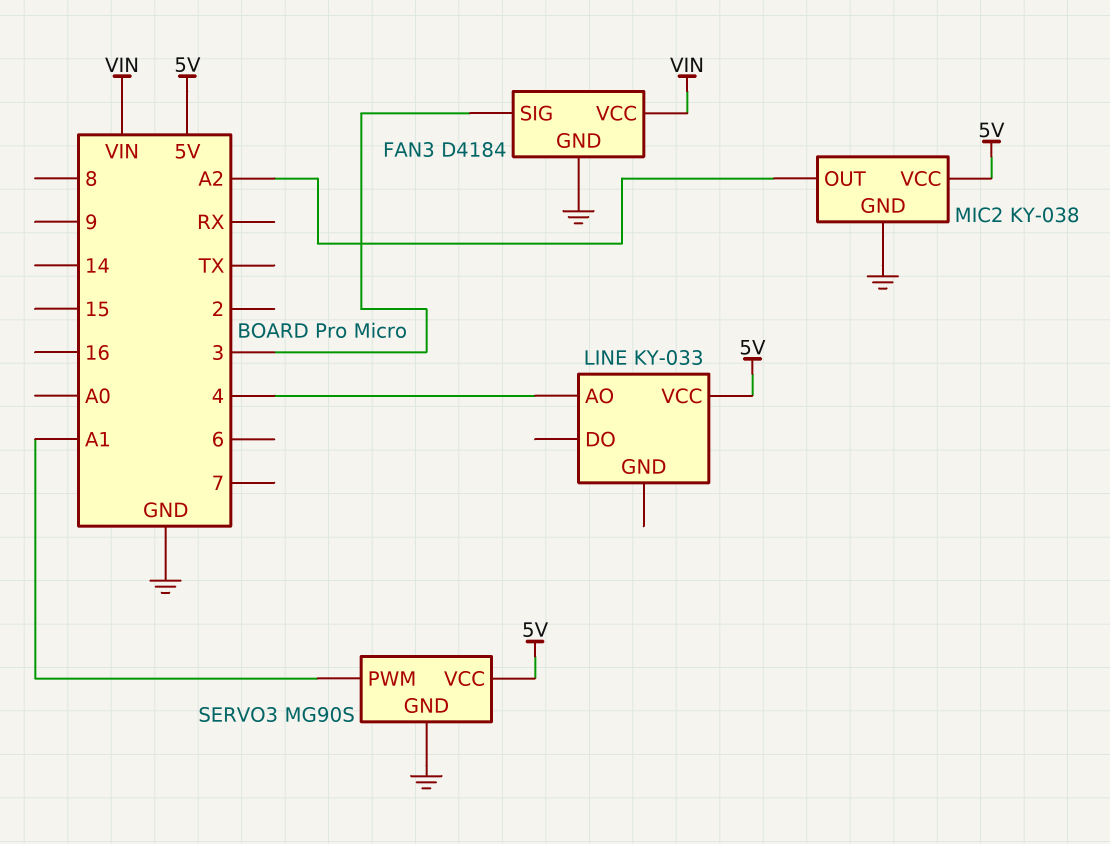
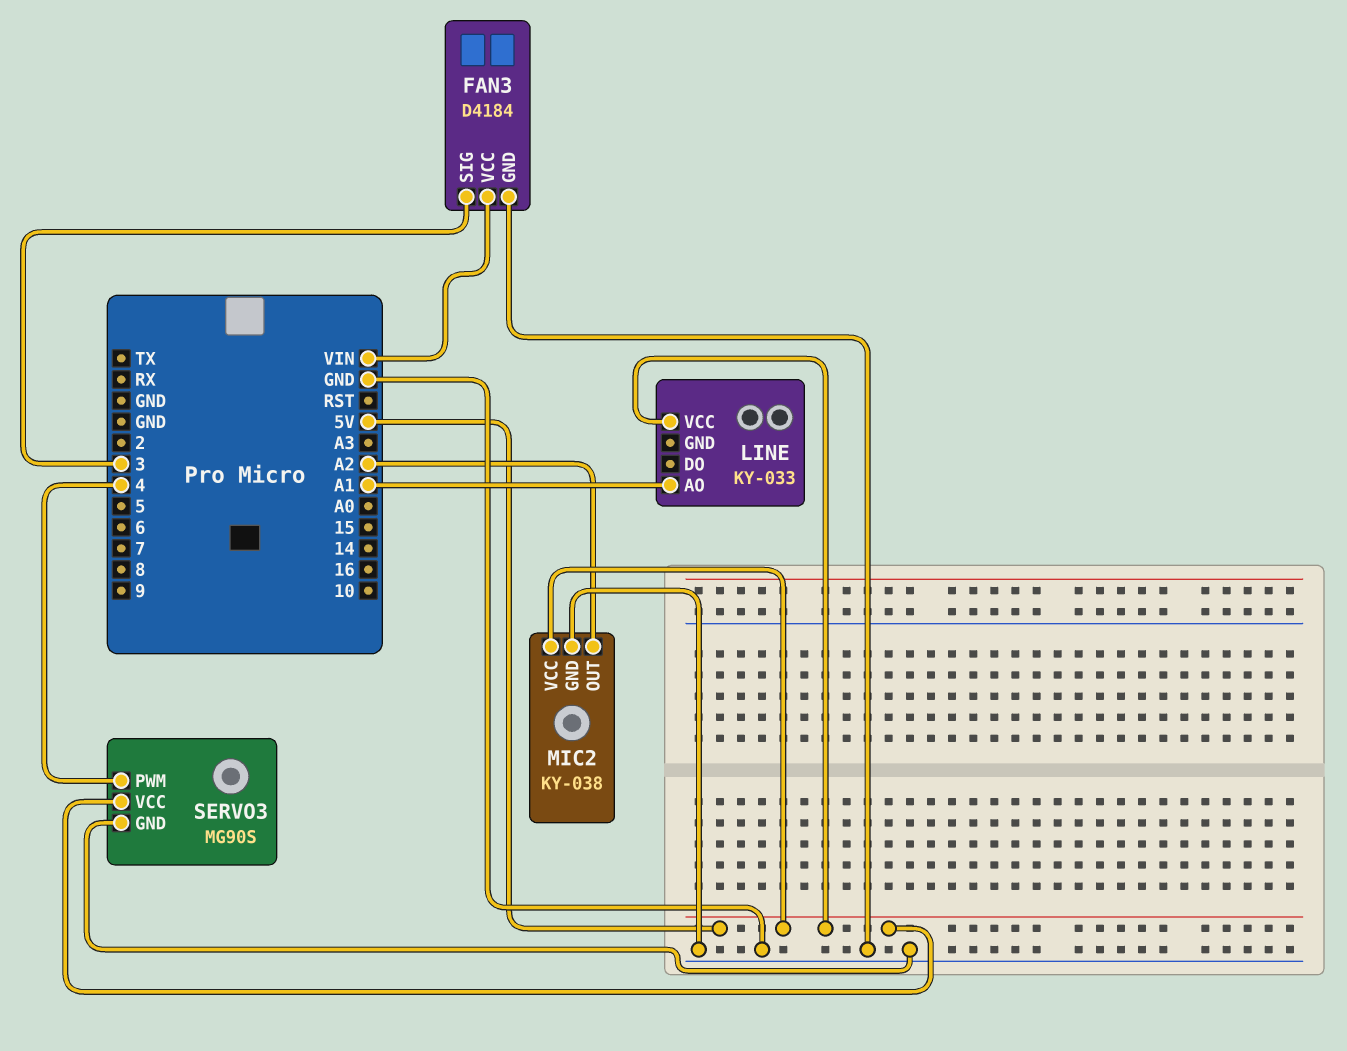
LINE pin AO: 4 -> A1
SERVO3 pin PWM: A1 -> 4

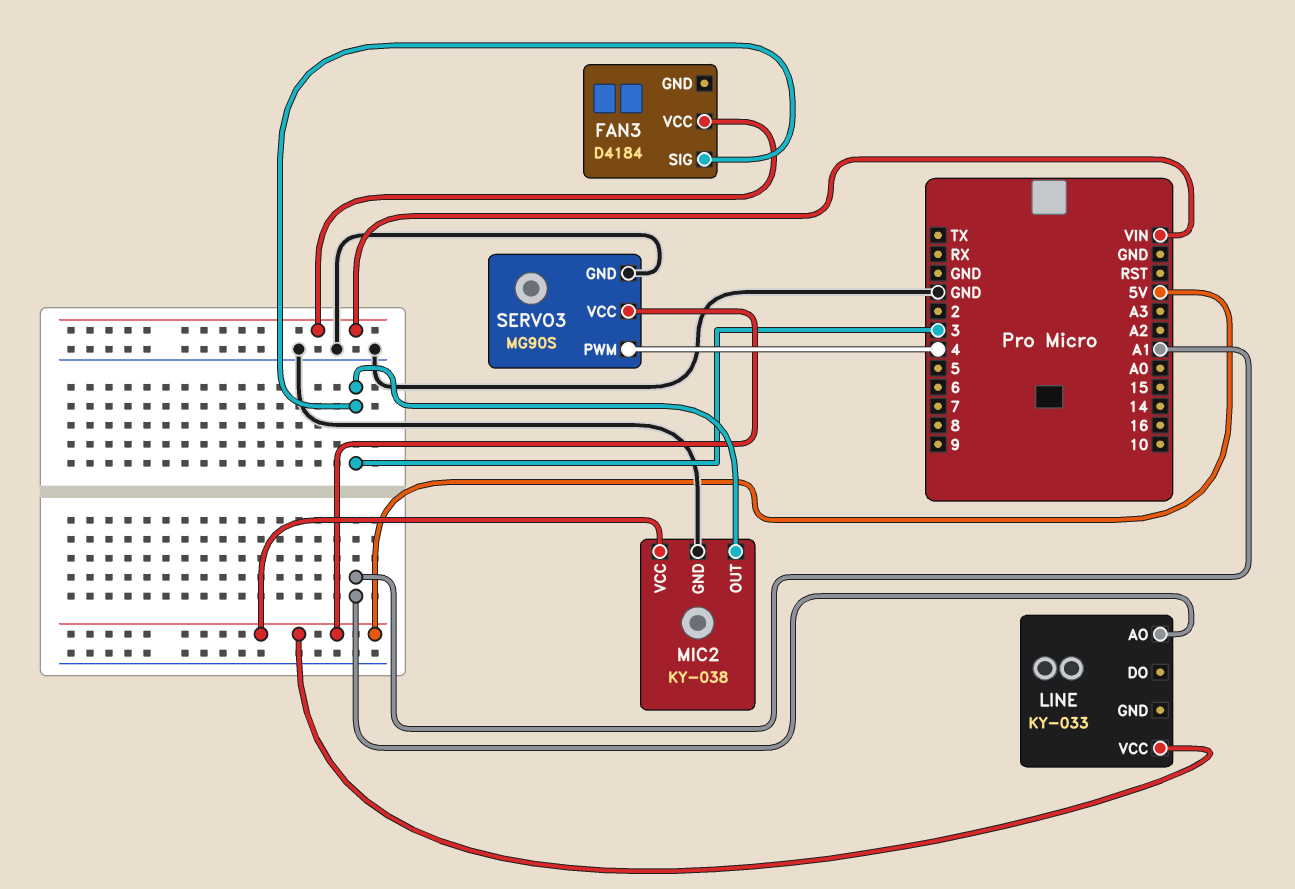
FAN3 pin GND: GND -> none
MIC2 pin OUT: A2 -> 3

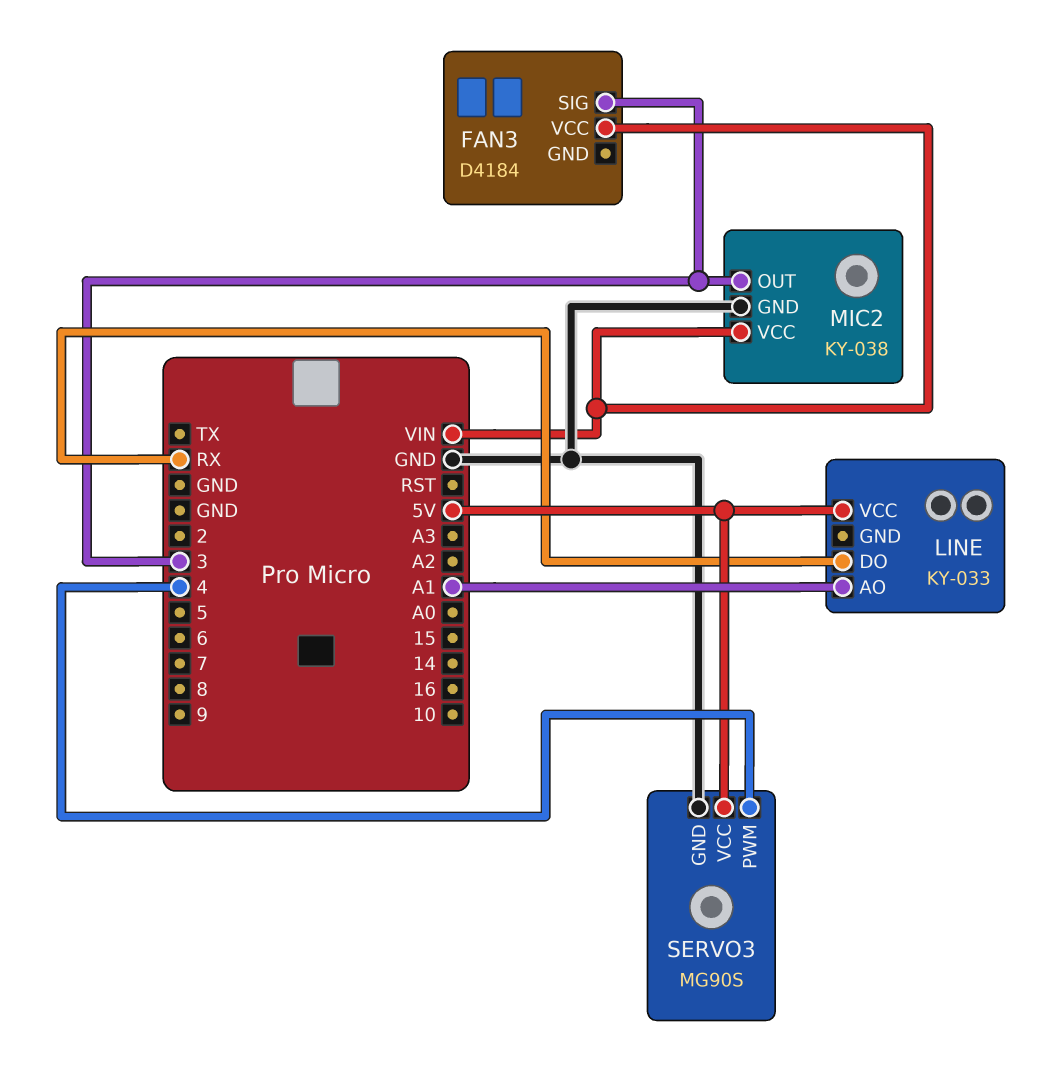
LINE pin DO: none -> RX
MIC2 pin VCC: 5V -> VIN

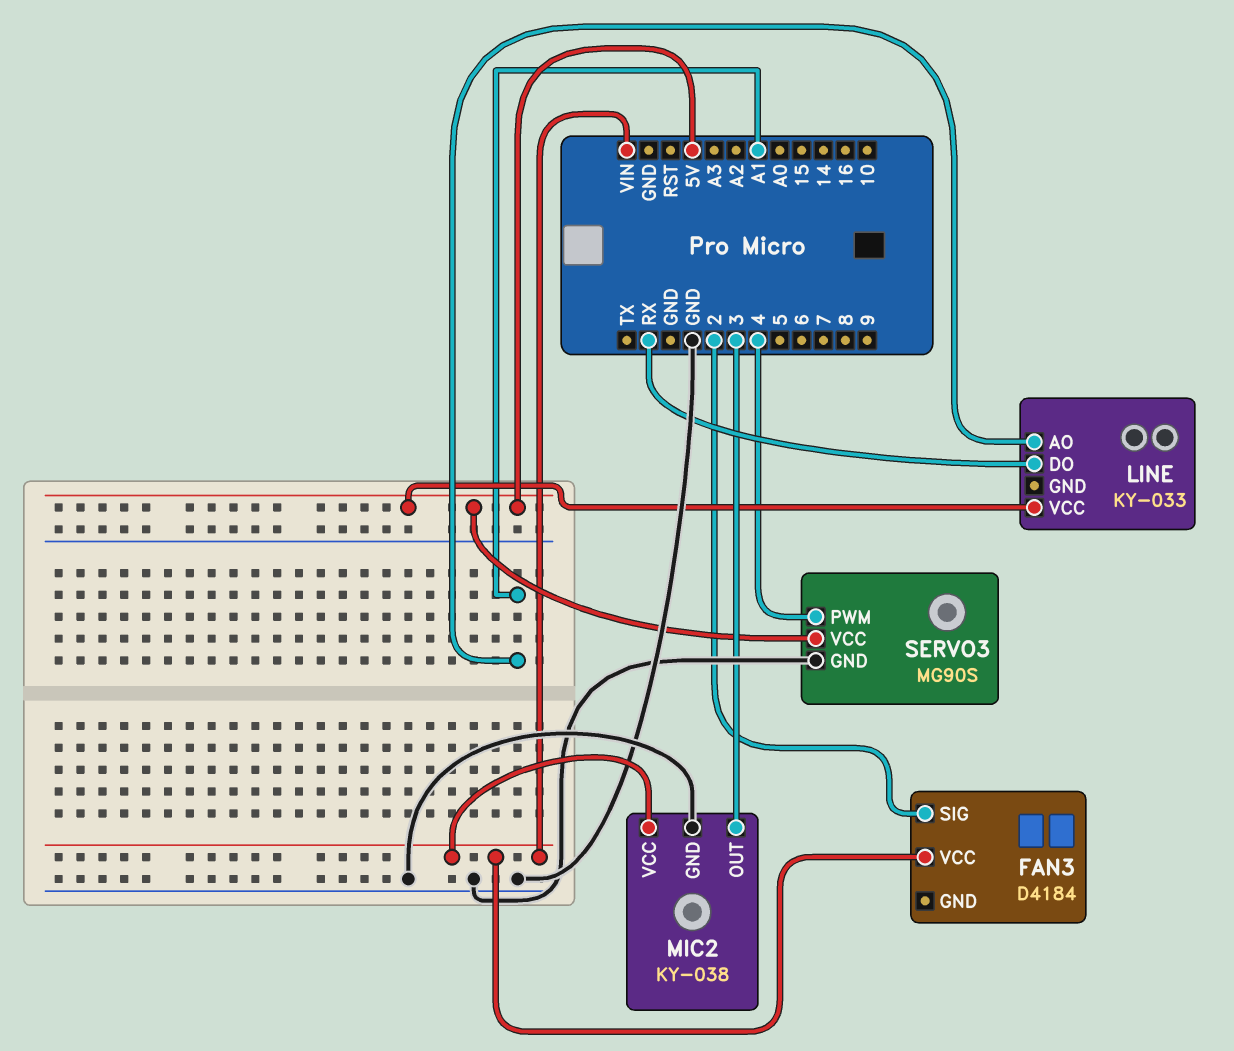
FAN3 pin SIG: 3 -> 2

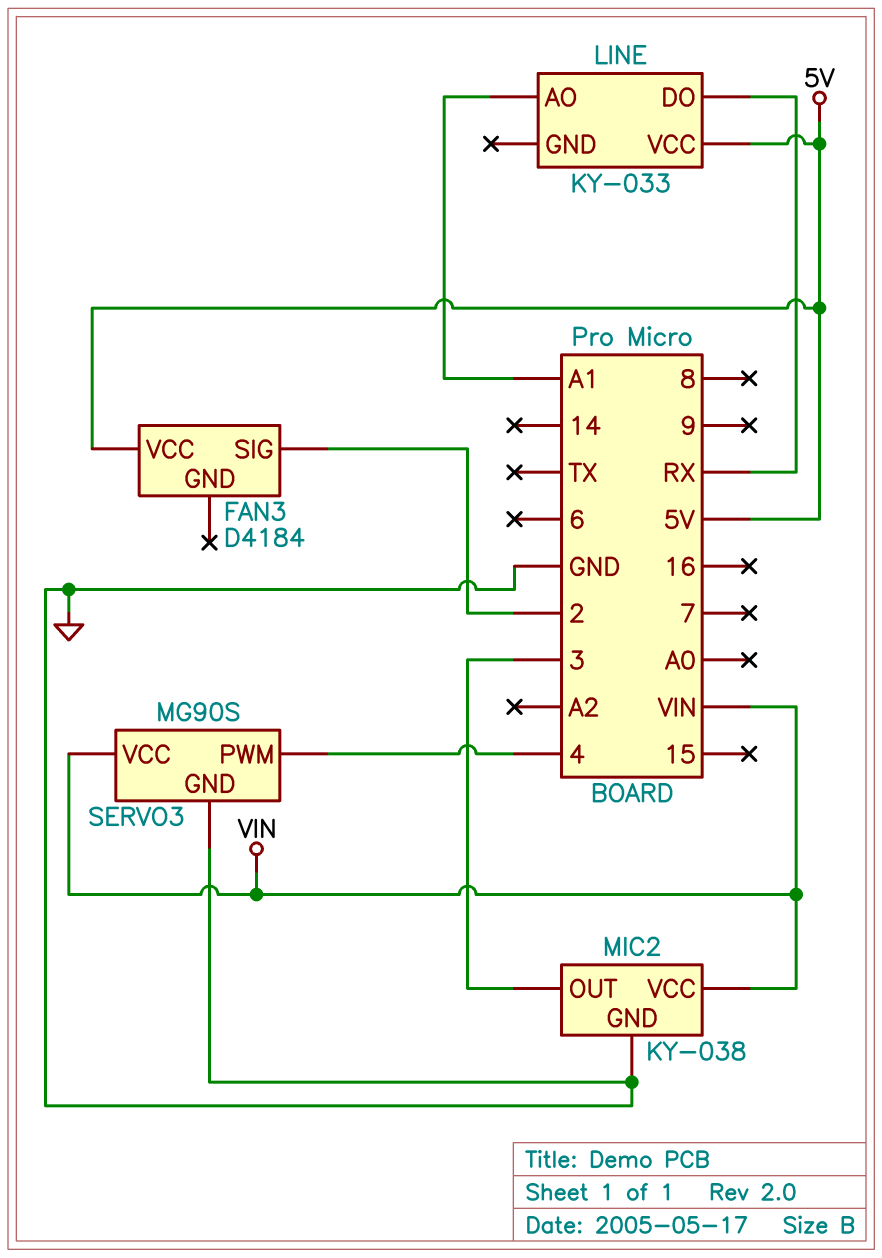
FAN3 pin VCC: VIN -> 5V
SERVO3 pin VCC: 5V -> VIN

